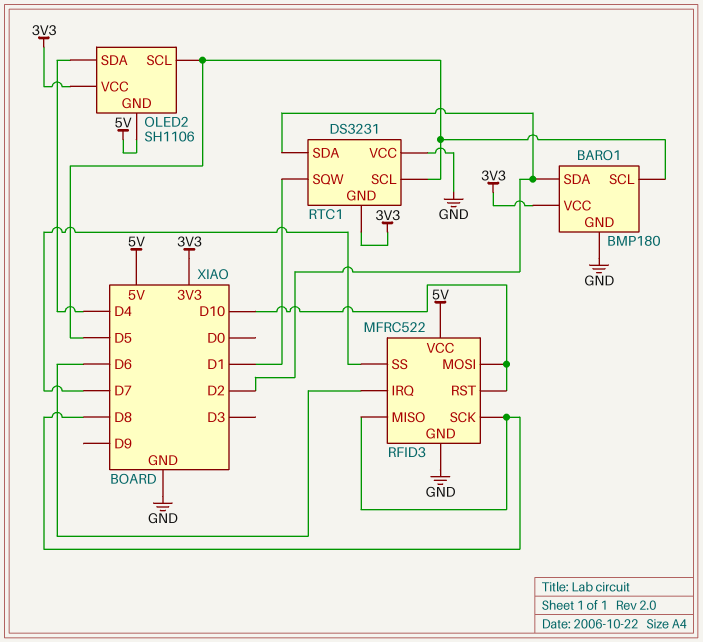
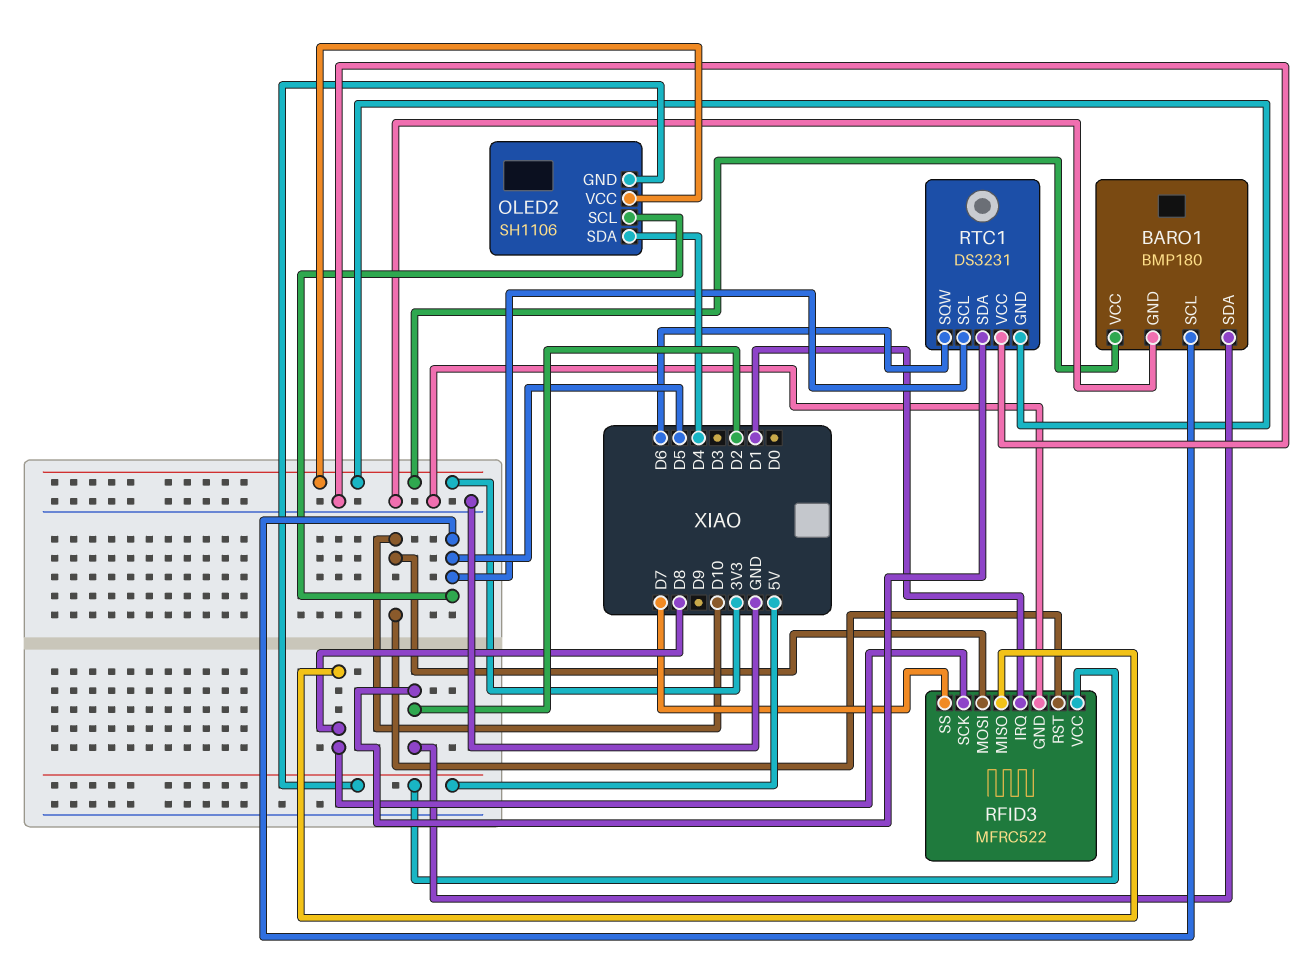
RFID3 pin IRQ: D6 -> D1
RTC1 pin SQW: D1 -> D6

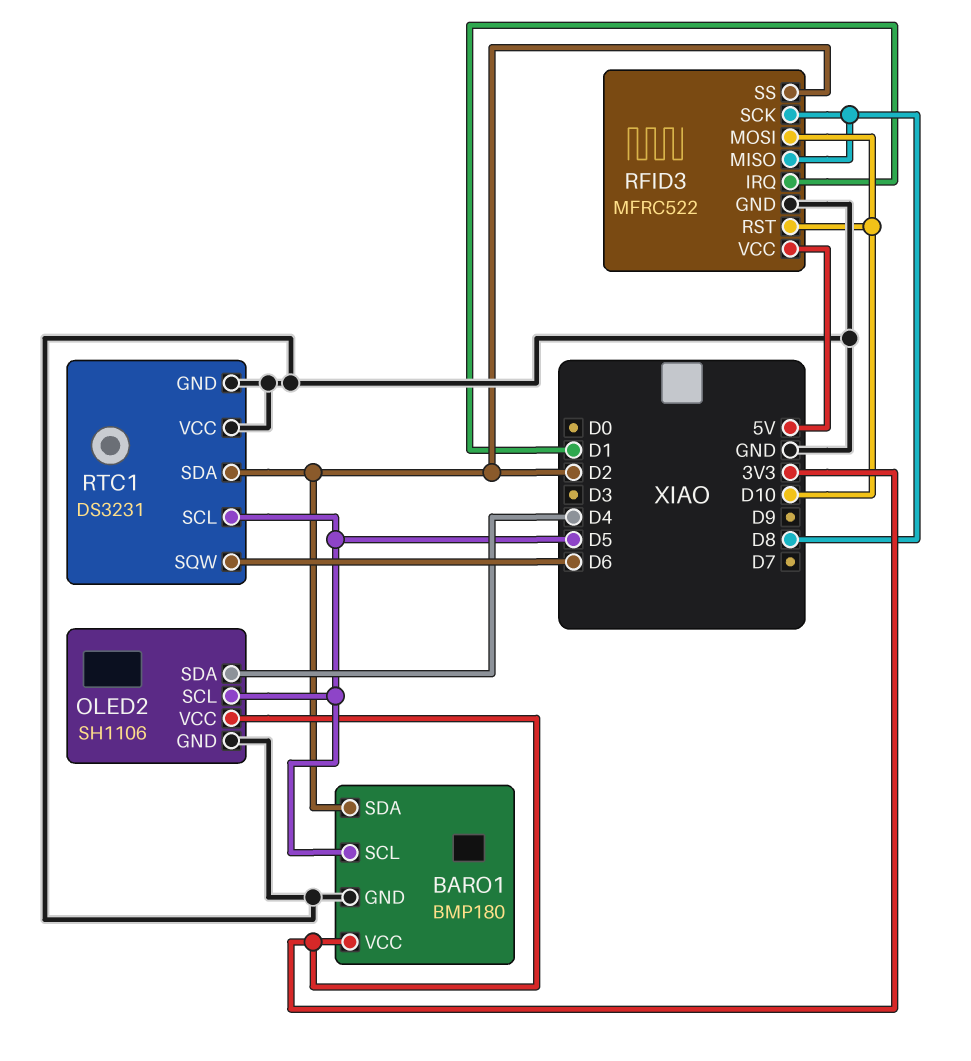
OLED2 pin GND: 5V -> GND
RFID3 pin SS: D7 -> D2
RTC1 pin GND: 3V3 -> GND

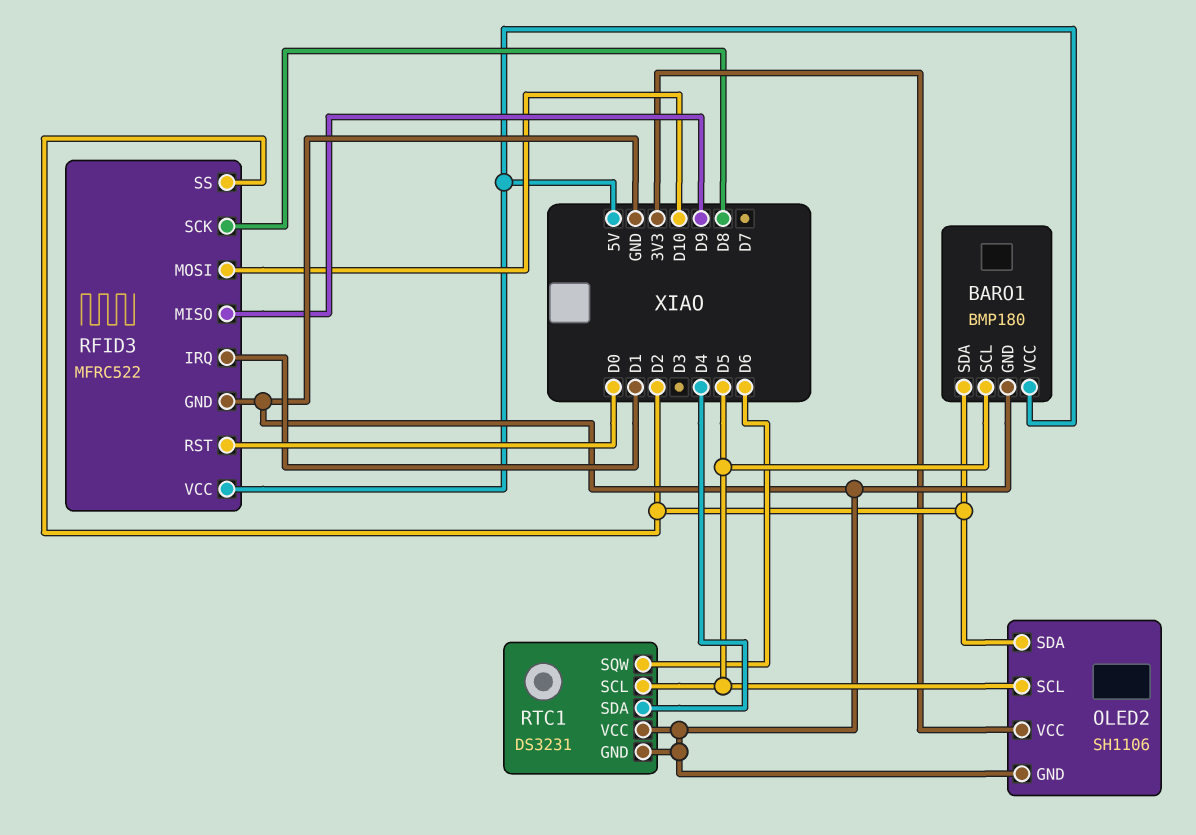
BARO1 pin VCC: 3V3 -> 5V
OLED2 pin SDA: D4 -> D2
RFID3 pin MISO: D8 -> D9
RFID3 pin RST: D10 -> D0
RTC1 pin SDA: D2 -> D4

